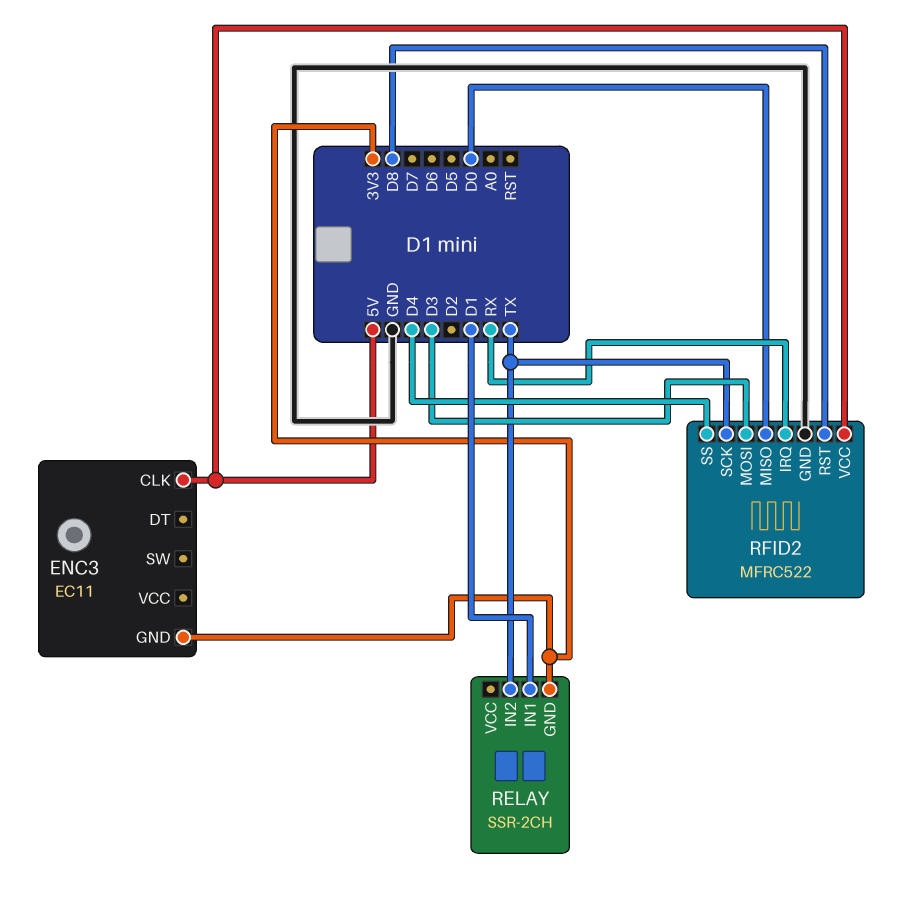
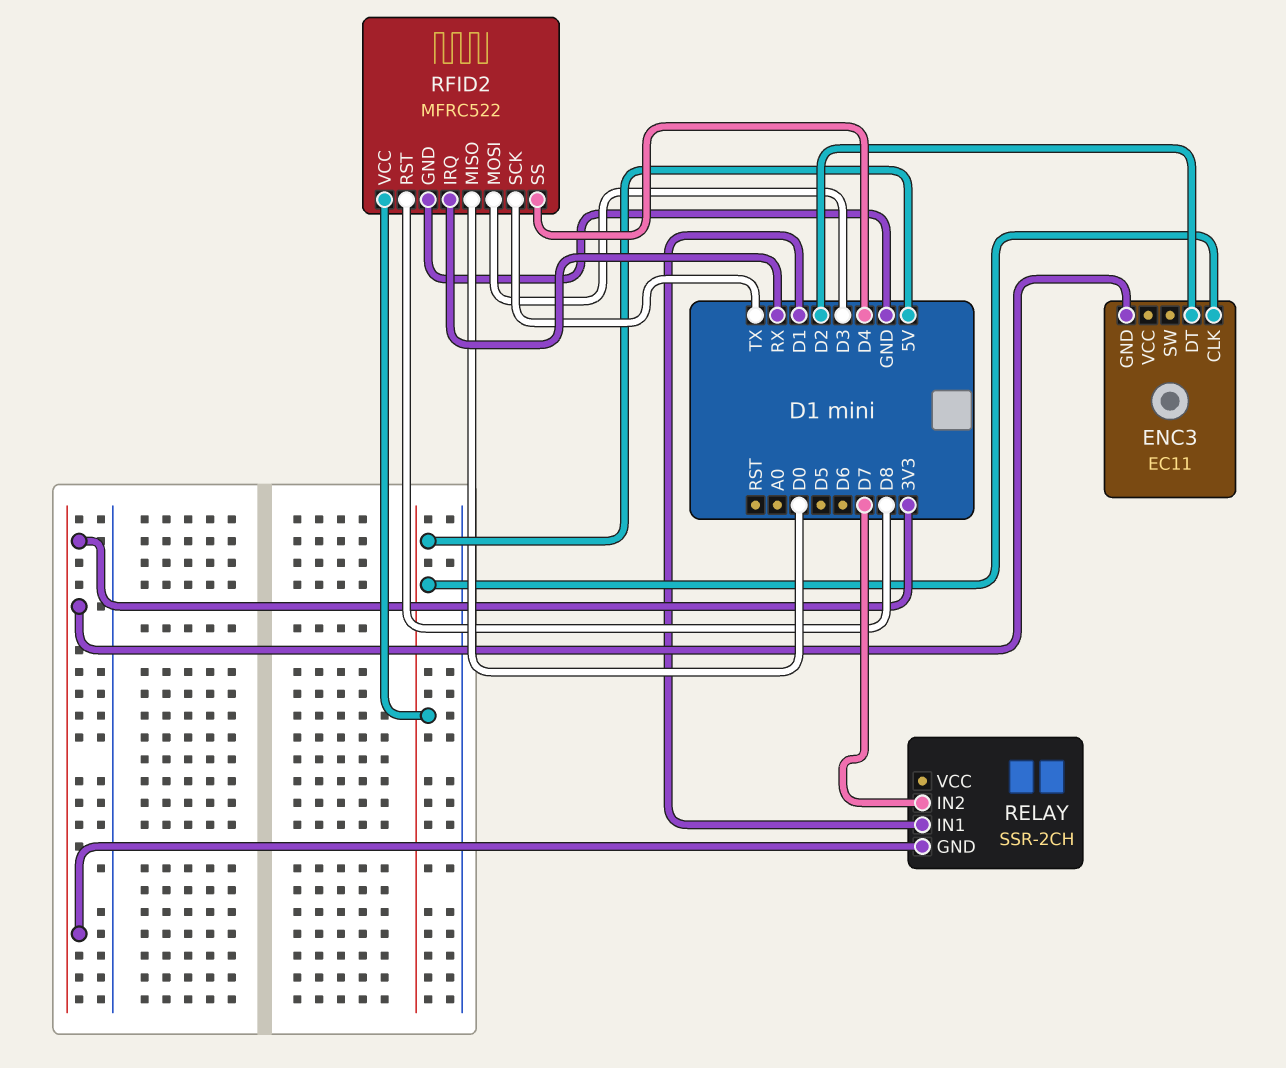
ENC3 pin DT: none -> D2
RELAY pin IN2: TX -> D7

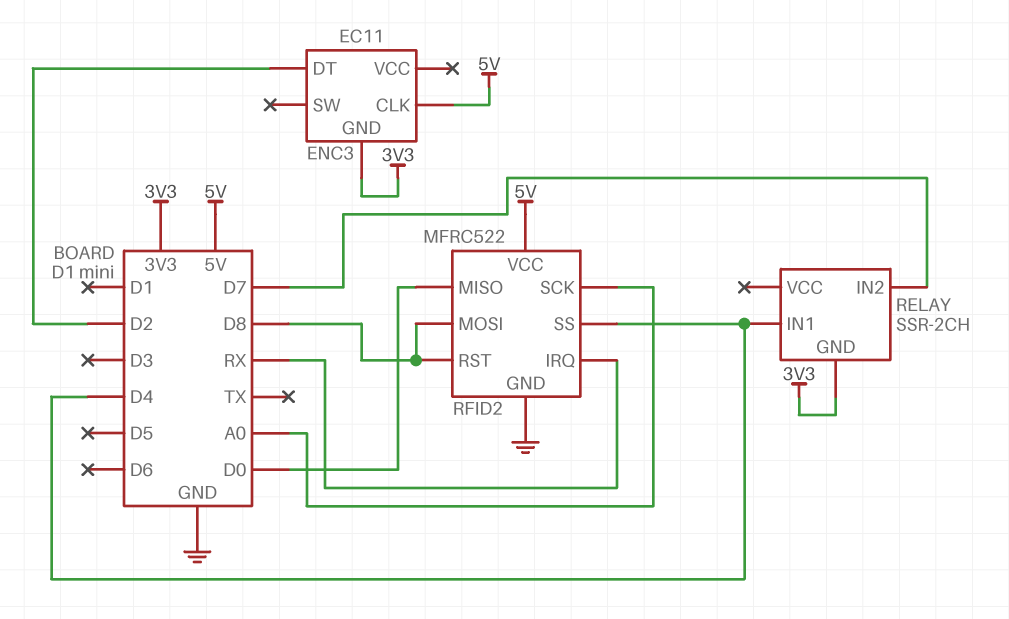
RELAY pin IN1: D1 -> D4
RFID2 pin MOSI: D3 -> D8
RFID2 pin SCK: TX -> A0

